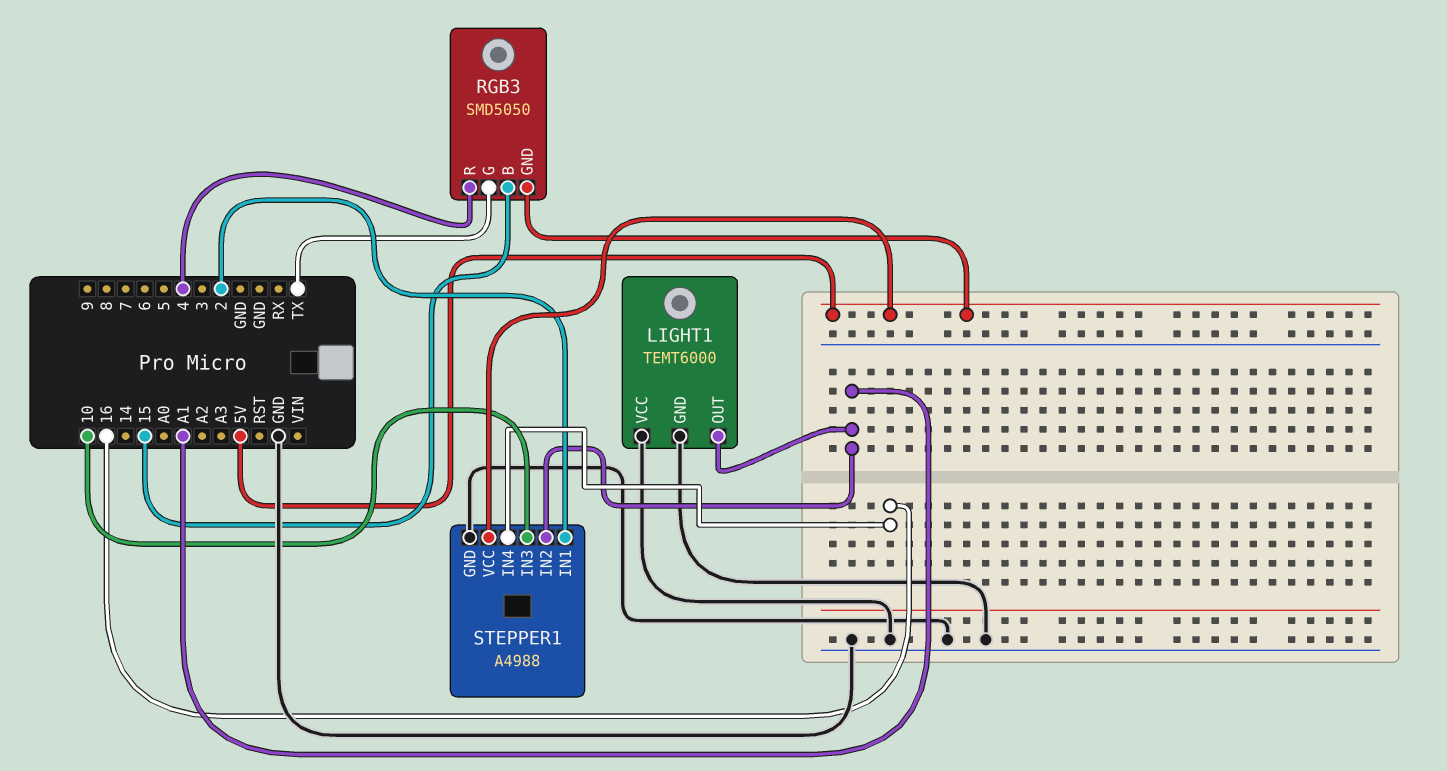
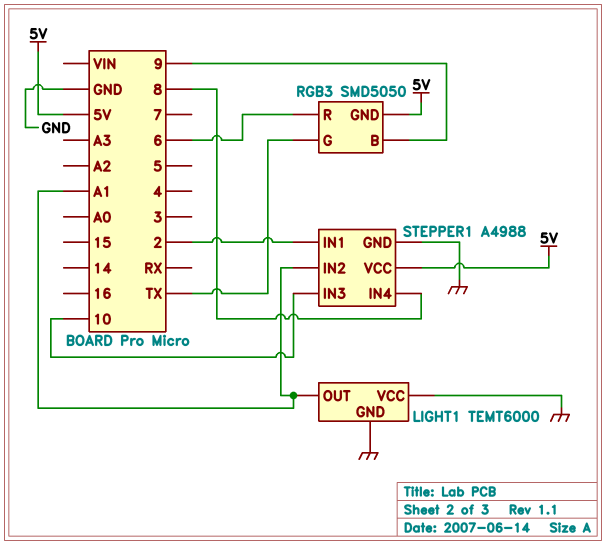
RGB3 pin B: 15 -> 9
RGB3 pin R: 4 -> 6
STEPPER1 pin IN4: 16 -> 8

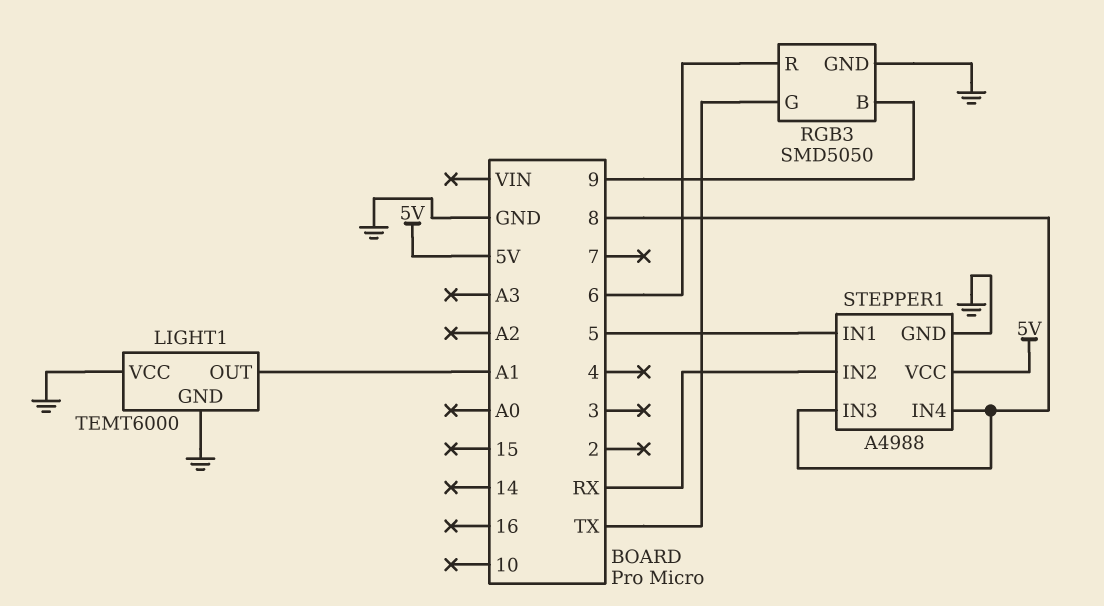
RGB3 pin GND: 5V -> GND
STEPPER1 pin IN1: 2 -> 5
STEPPER1 pin IN2: A1 -> RX
STEPPER1 pin IN3: 10 -> 8

